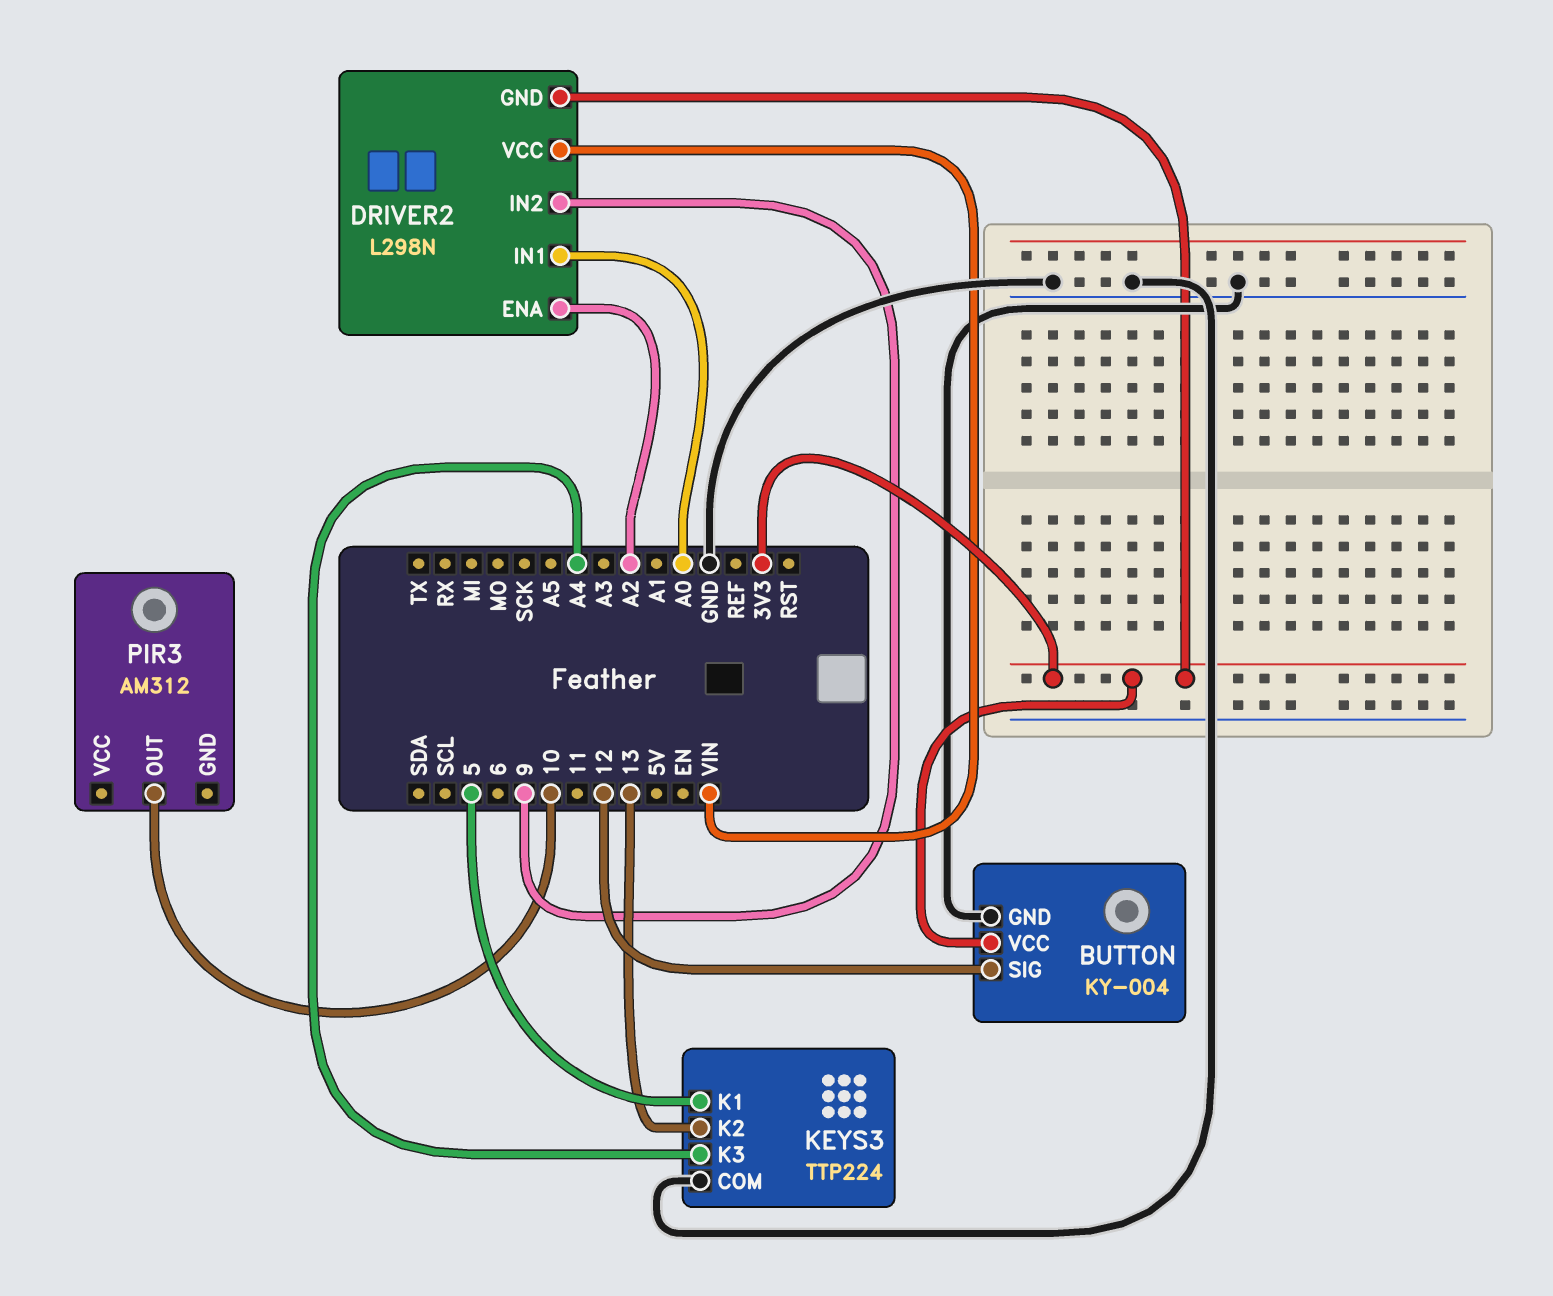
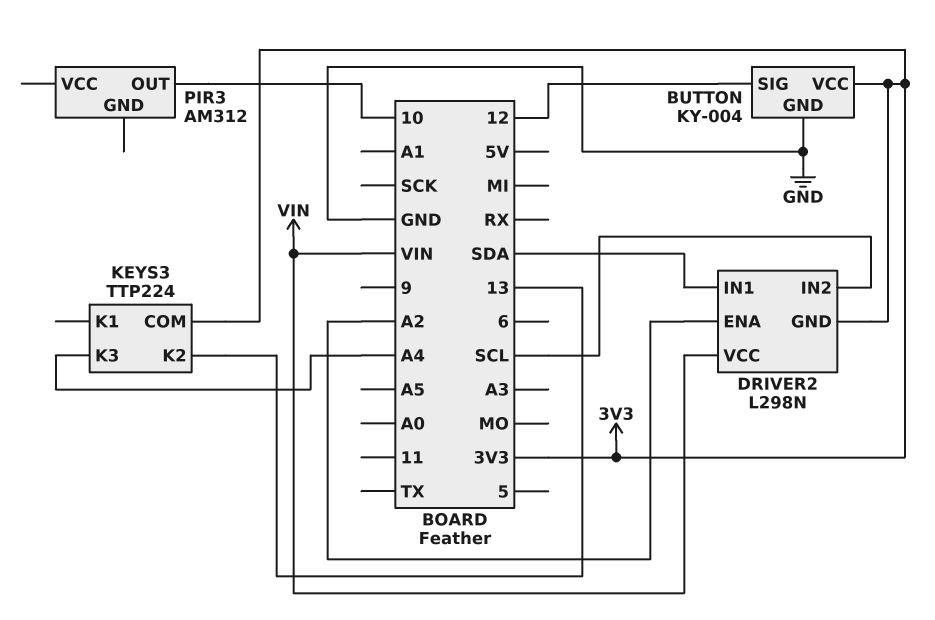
DRIVER2 pin IN1: A0 -> SDA
DRIVER2 pin IN2: 9 -> SCL
KEYS3 pin COM: GND -> 3V3
KEYS3 pin K1: 5 -> none

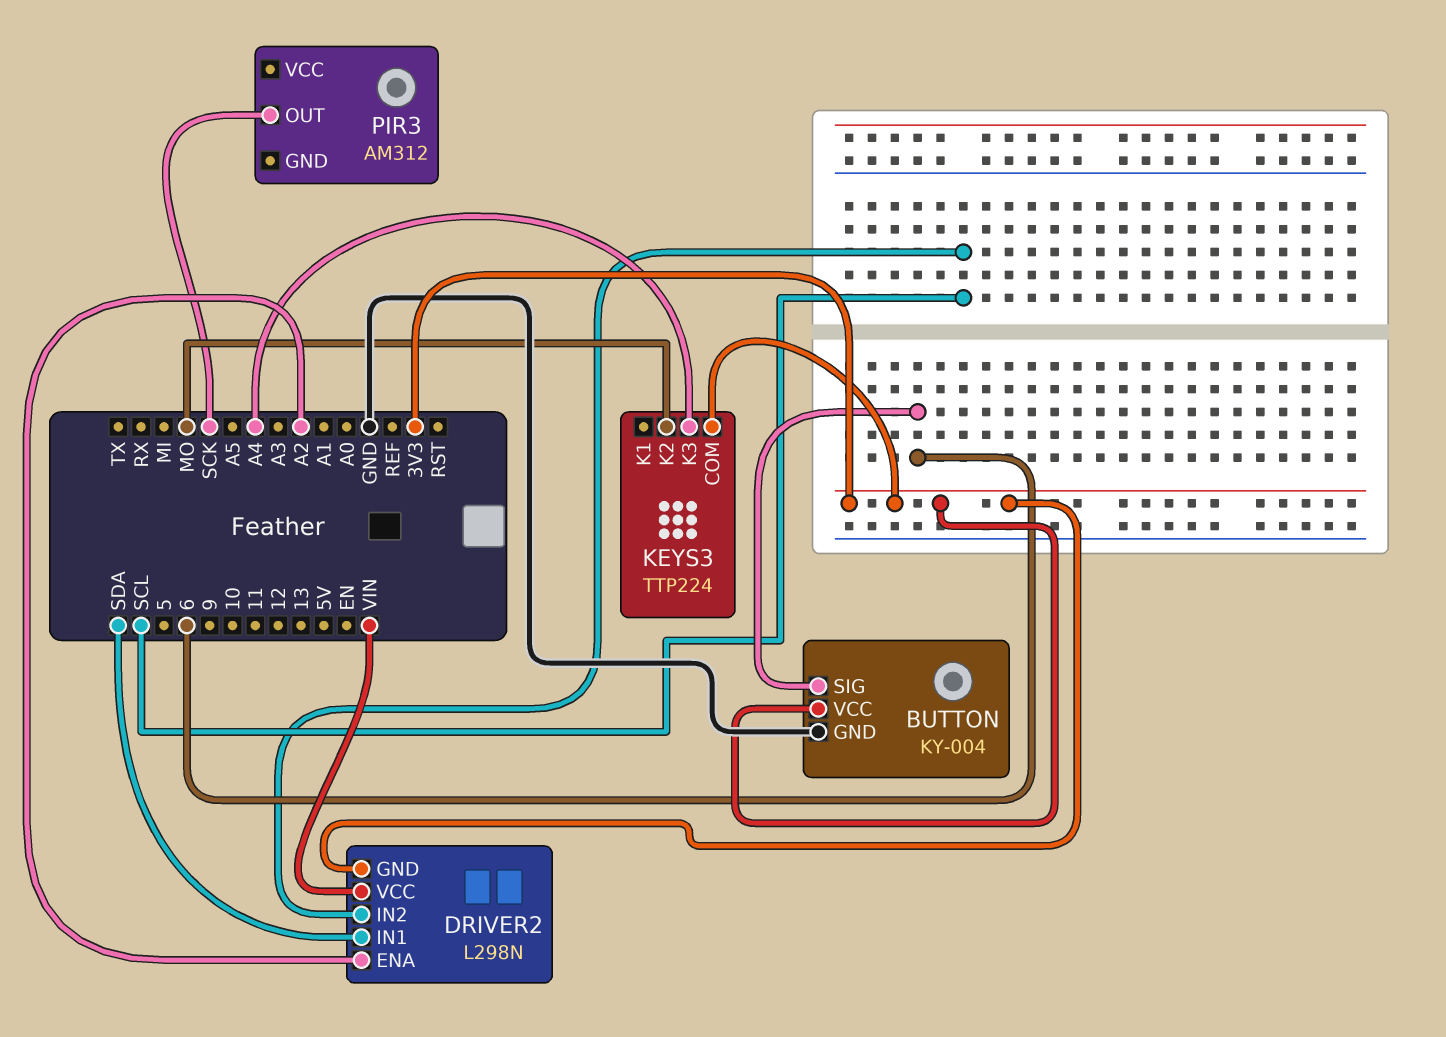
BUTTON pin SIG: 12 -> 6
KEYS3 pin K2: 13 -> MO
PIR3 pin OUT: 10 -> SCK

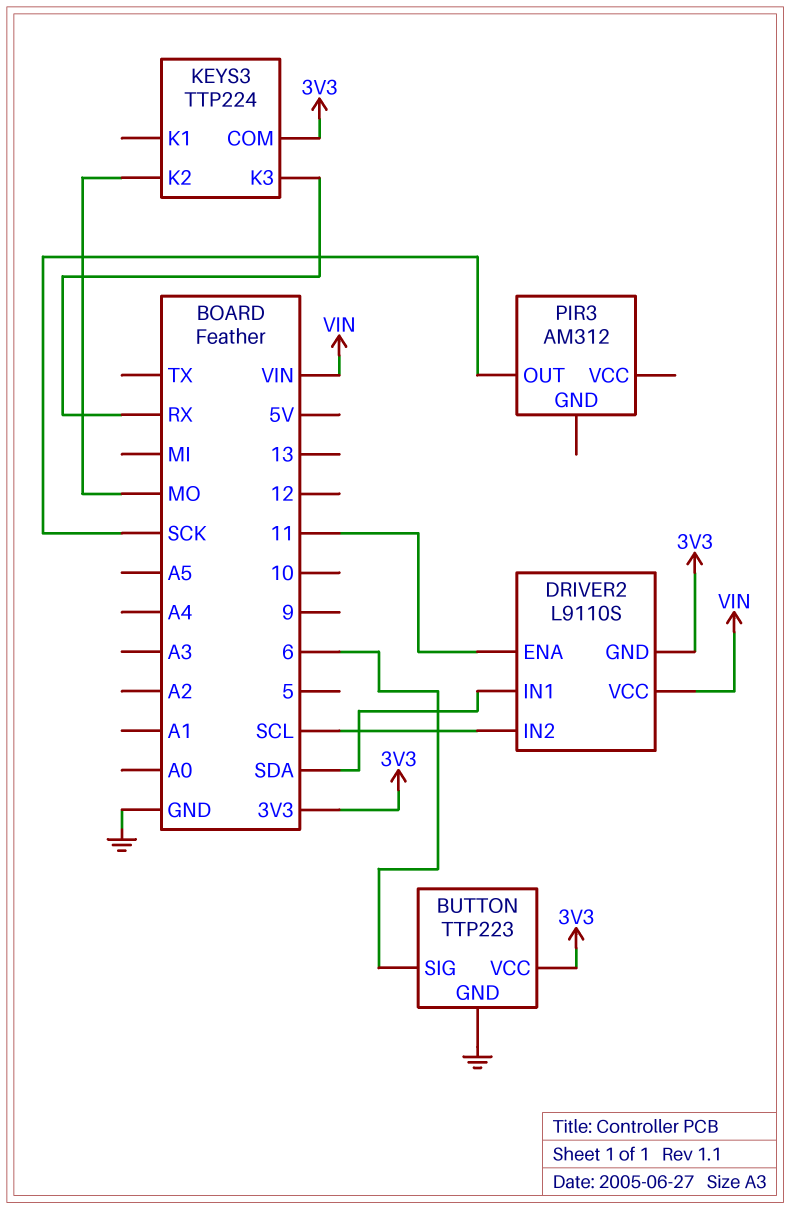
BUTTON: KY-004 -> TTP223
DRIVER2: L298N -> L9110S
DRIVER2 pin ENA: A2 -> 11
KEYS3 pin K3: A4 -> RX

